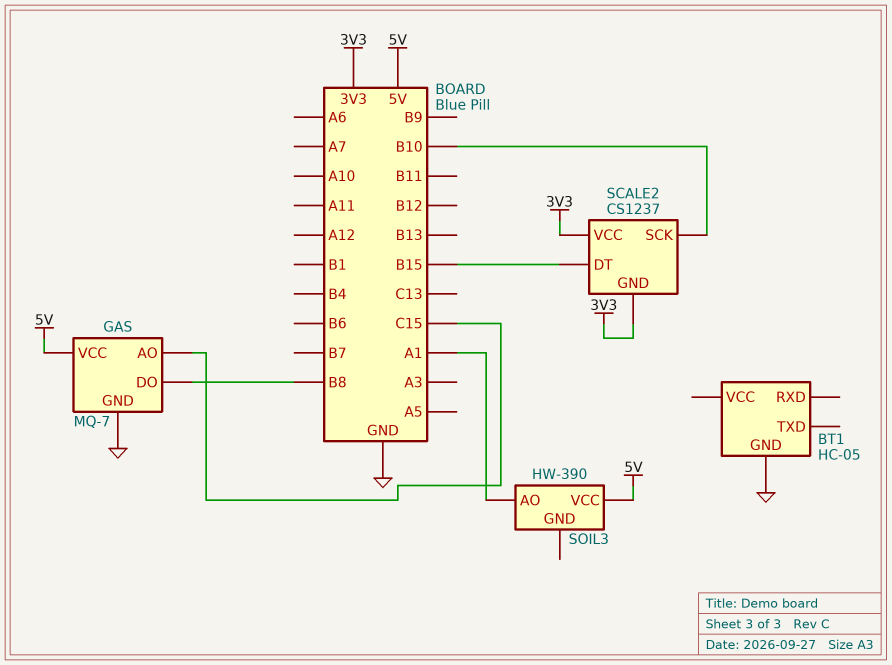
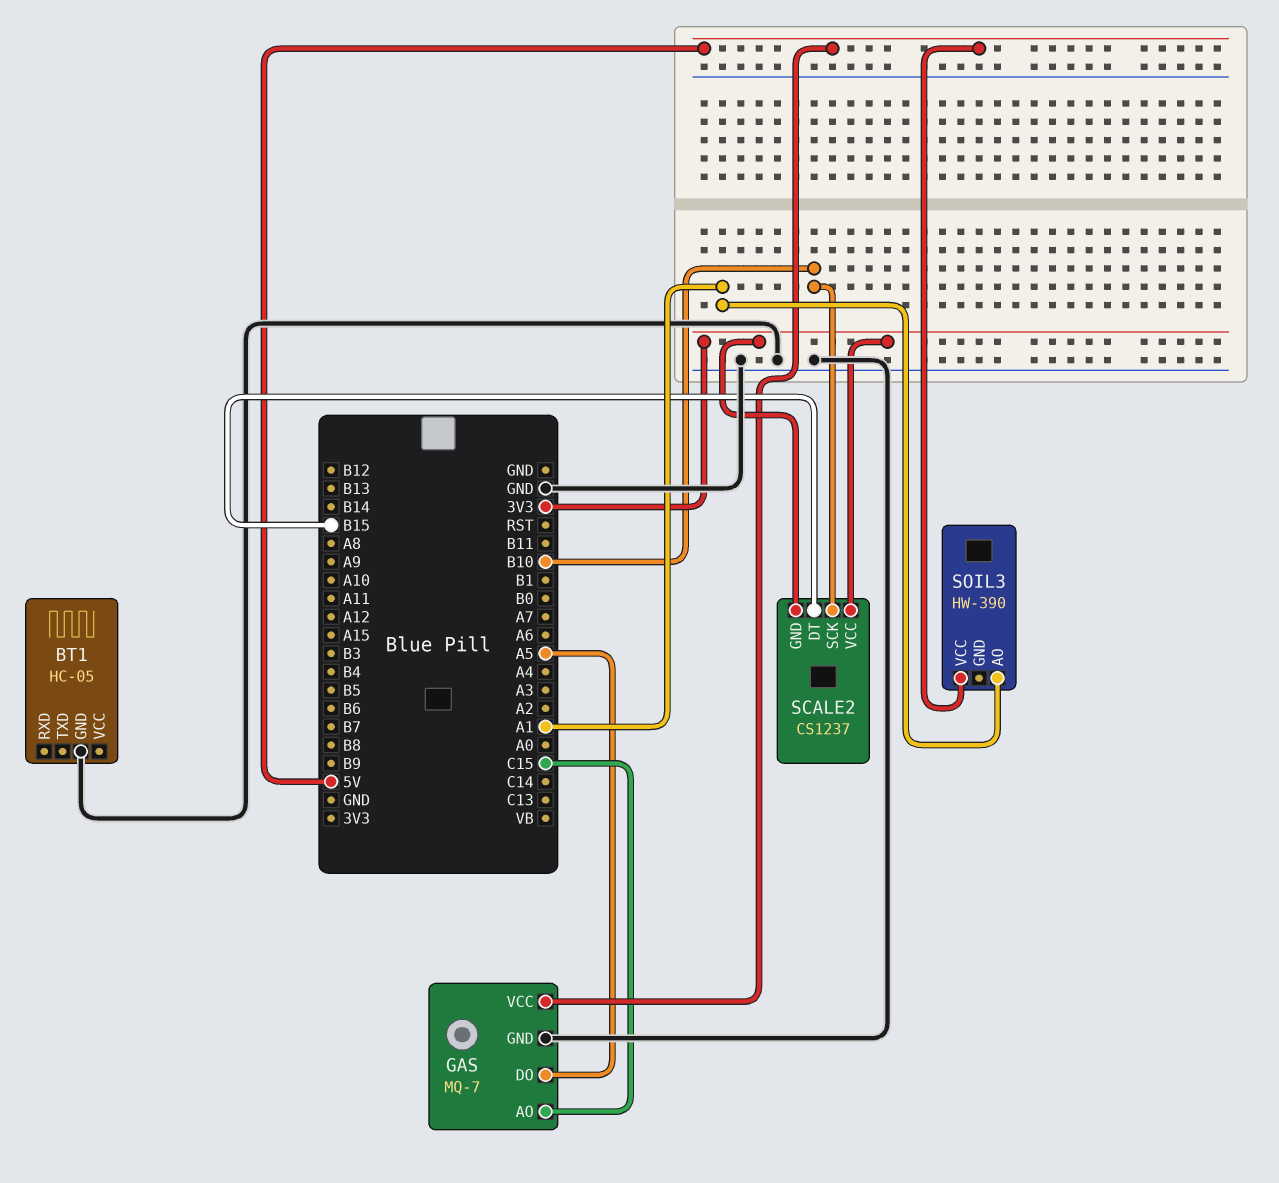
GAS pin DO: B8 -> A5

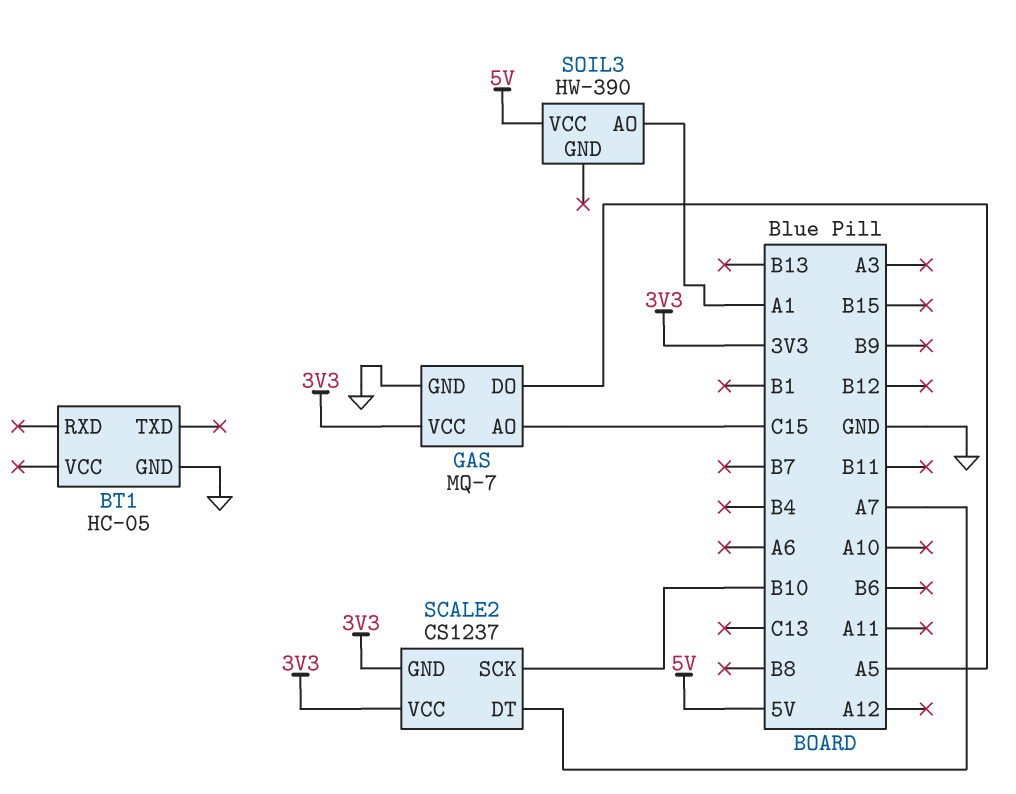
GAS pin VCC: 5V -> 3V3
SCALE2 pin DT: B15 -> A7

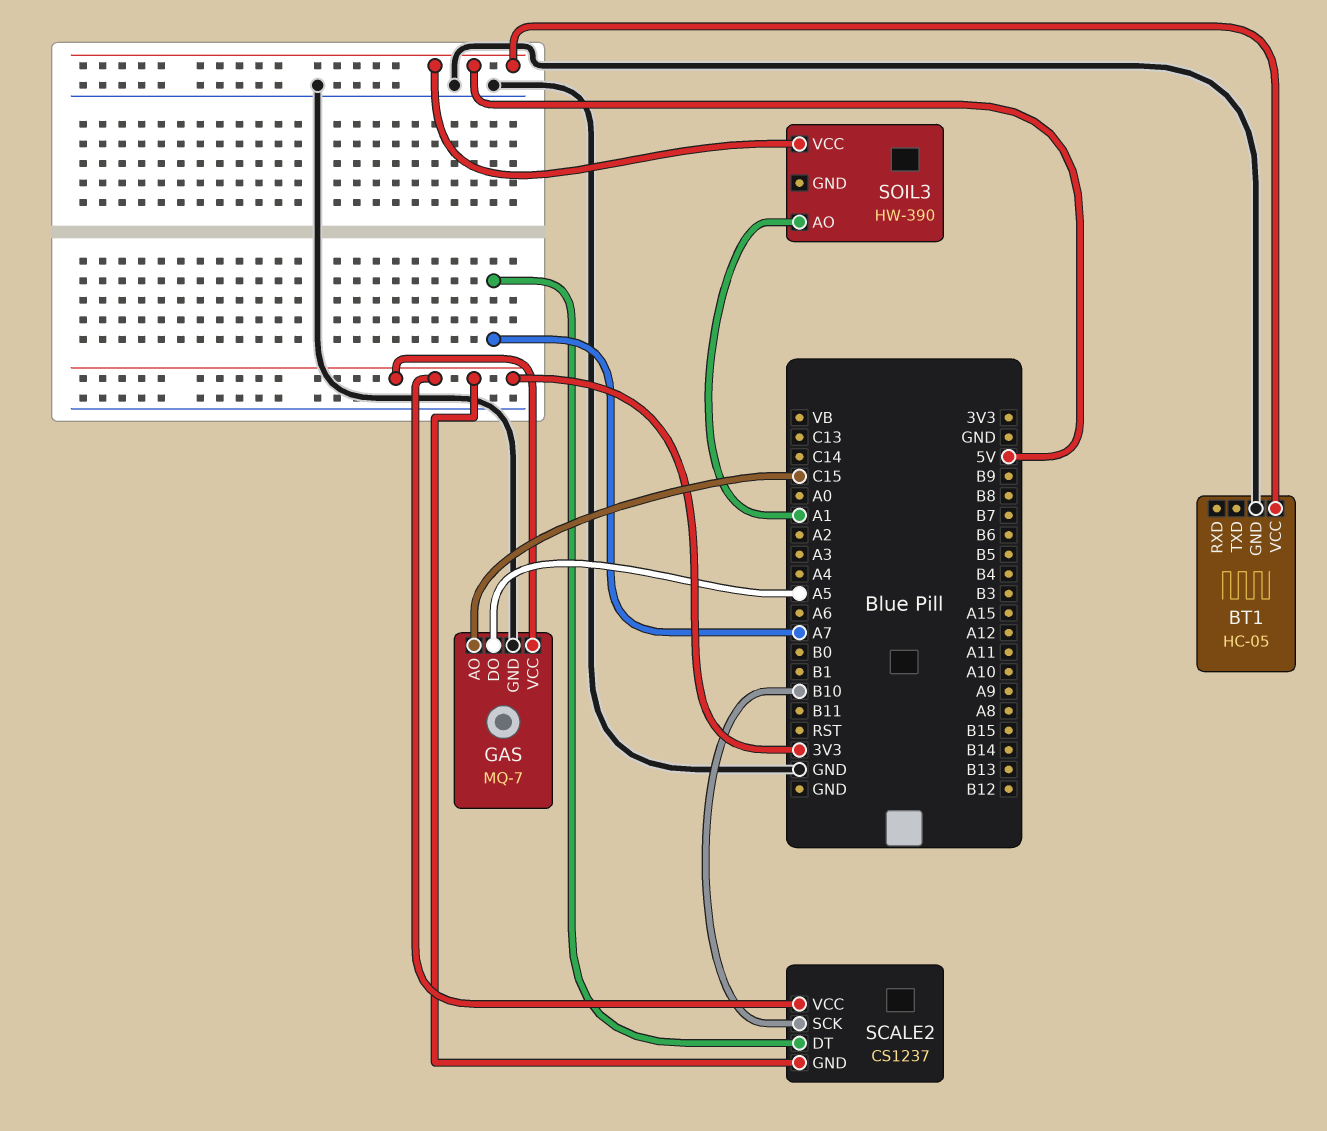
BT1 pin VCC: none -> 5V

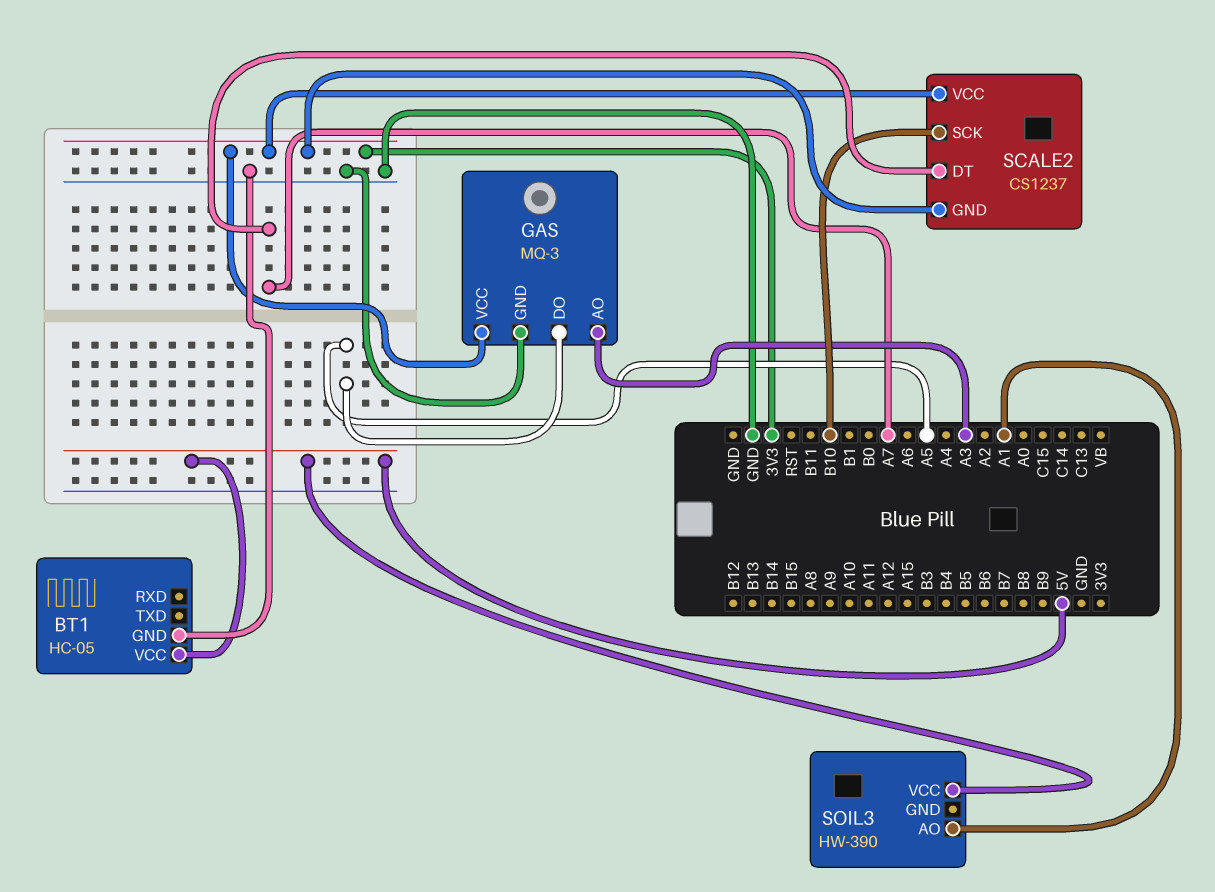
GAS: MQ-7 -> MQ-3
GAS pin AO: C15 -> A3

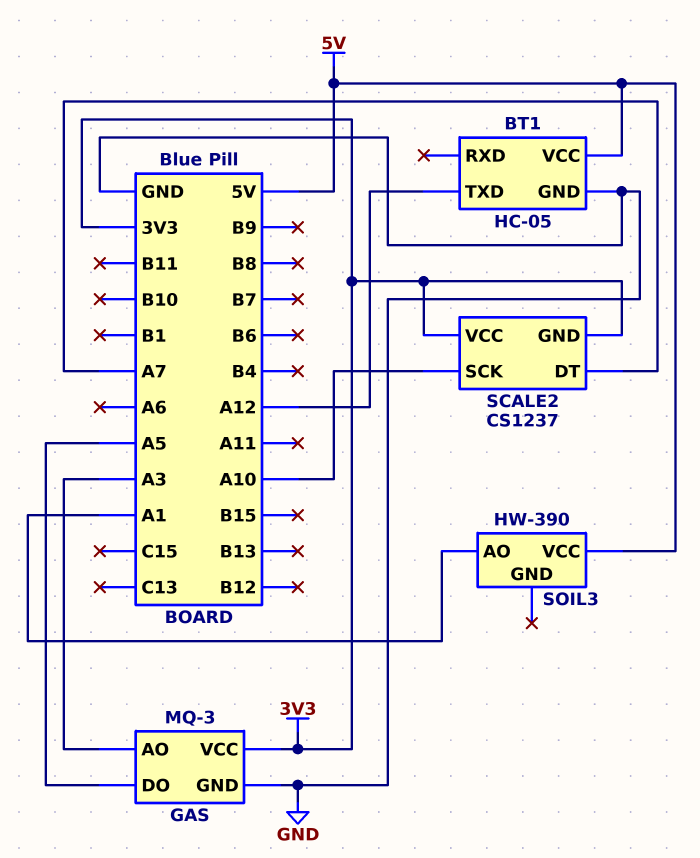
BT1 pin TXD: none -> A12
SCALE2 pin SCK: B10 -> A10

